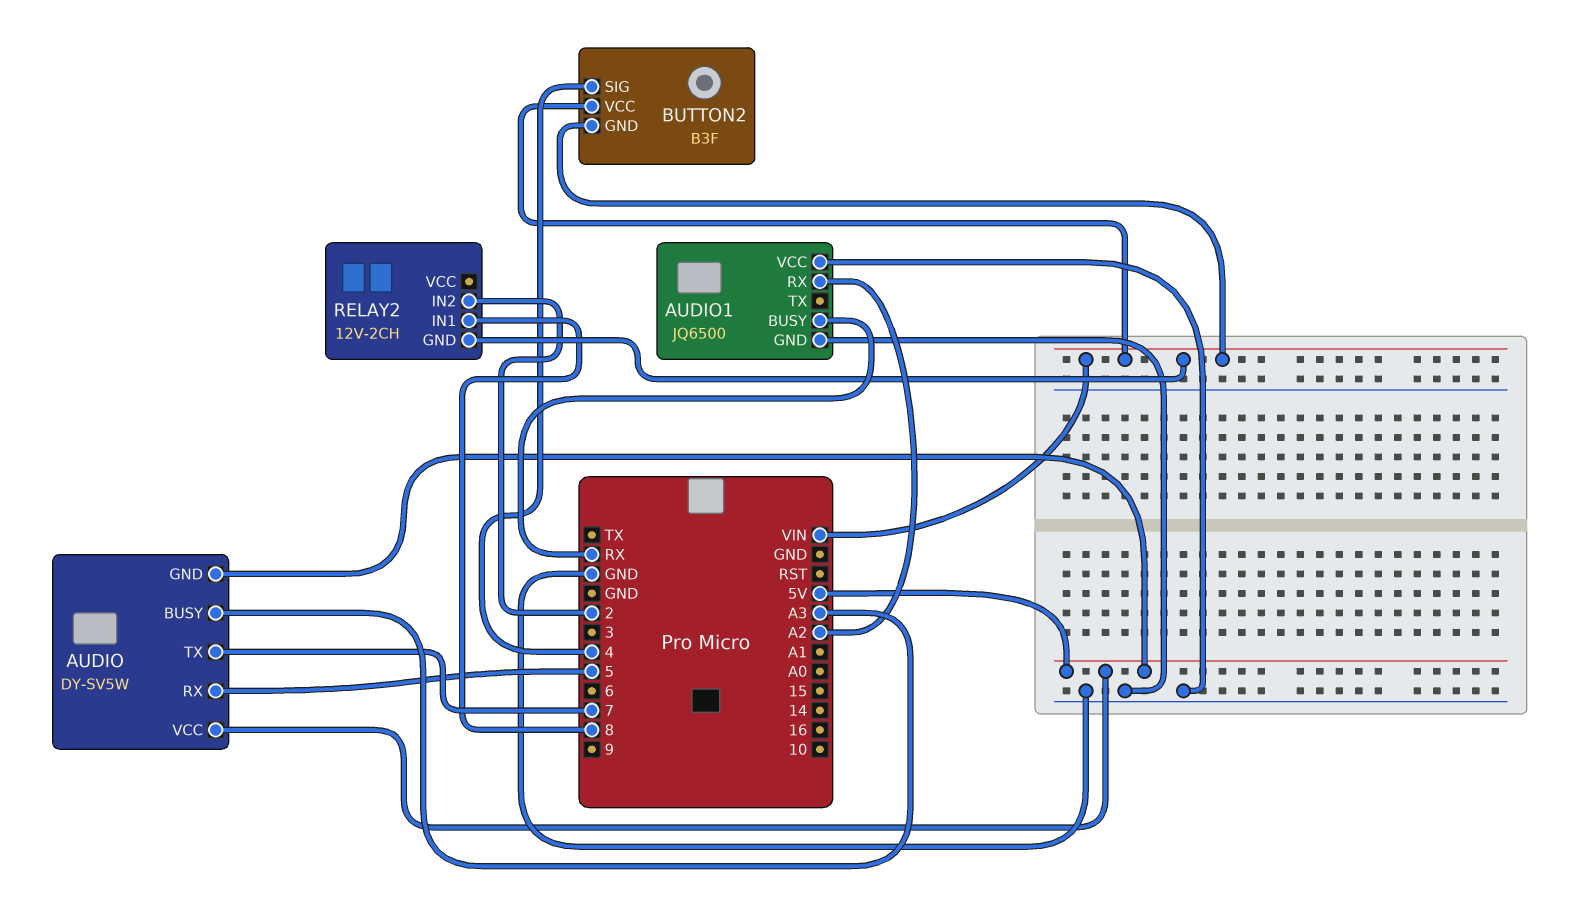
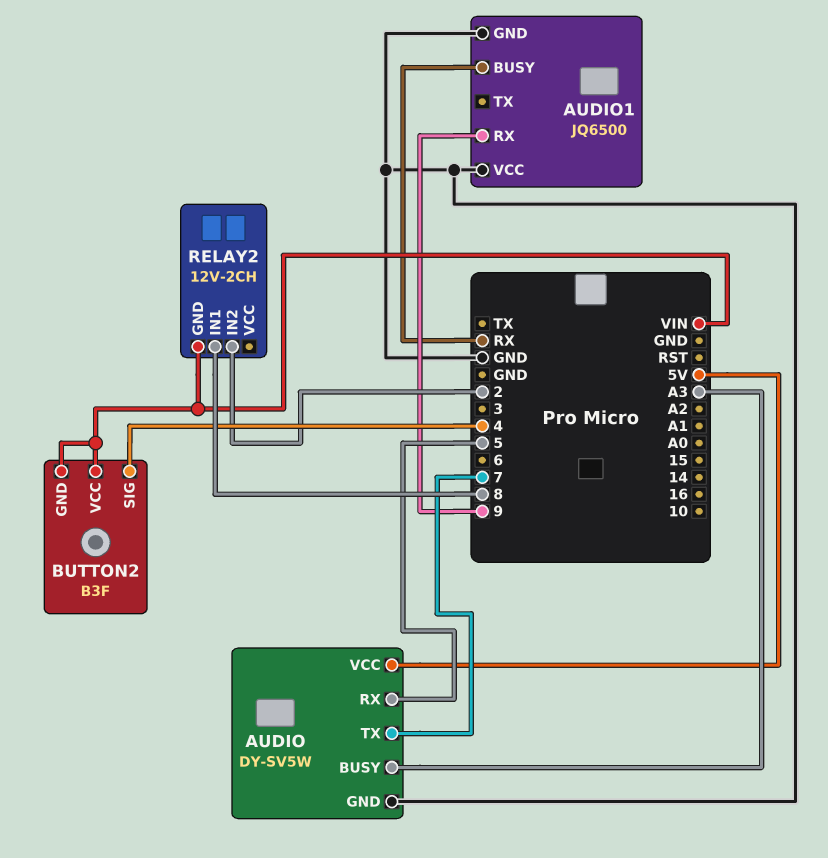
AUDIO pin GND: 5V -> GND
AUDIO1 pin RX: A2 -> 9

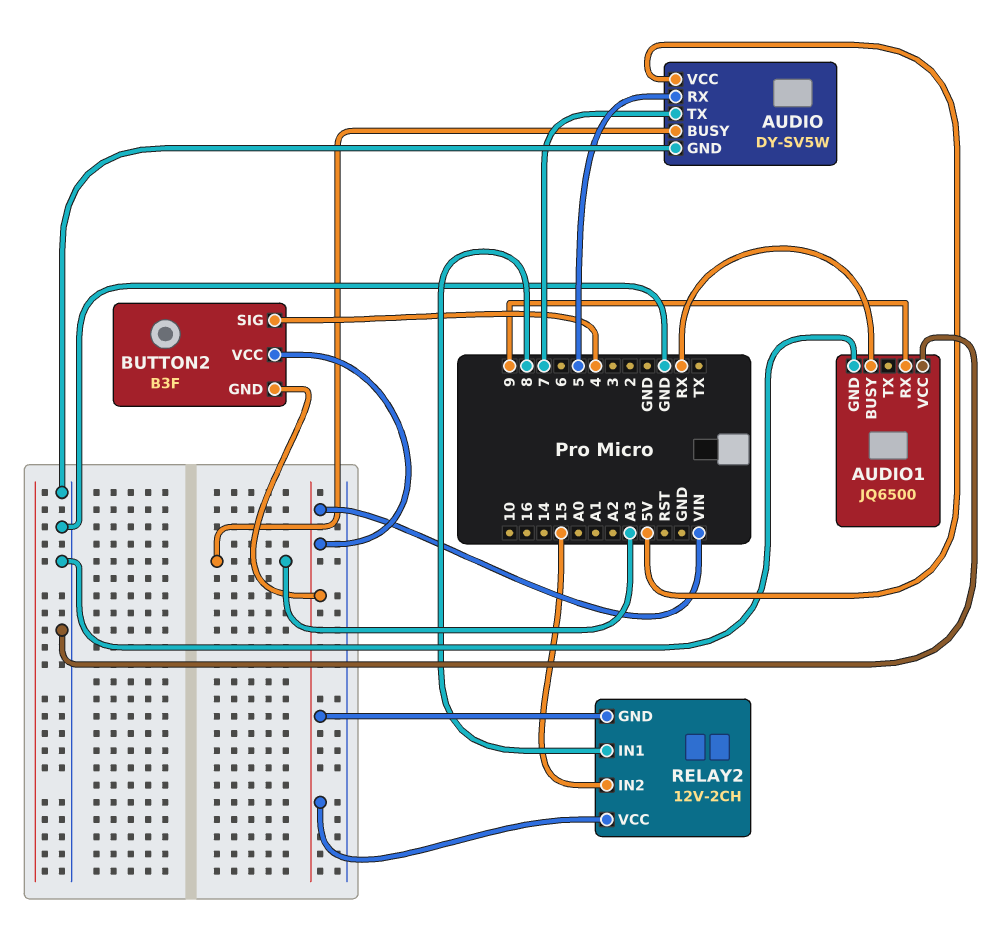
RELAY2 pin IN2: 2 -> 15
RELAY2 pin VCC: none -> VIN

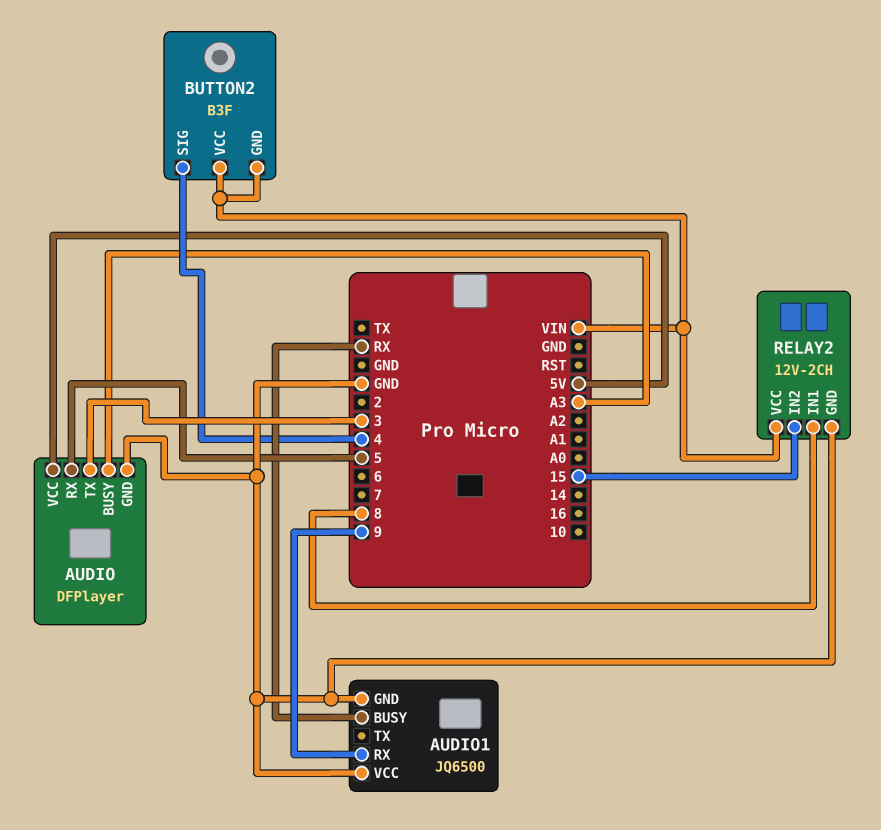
AUDIO: DY-SV5W -> DFPlayer
AUDIO pin TX: 7 -> 3
RELAY2 pin GND: VIN -> GND

